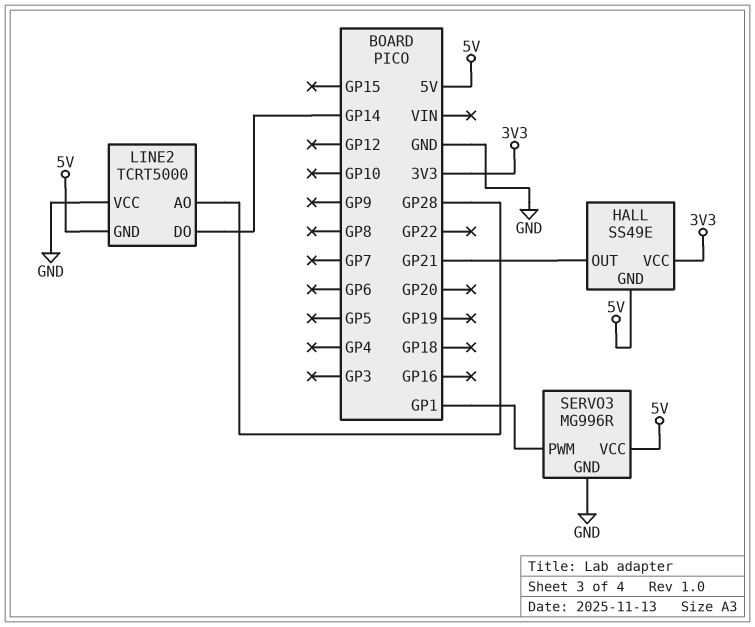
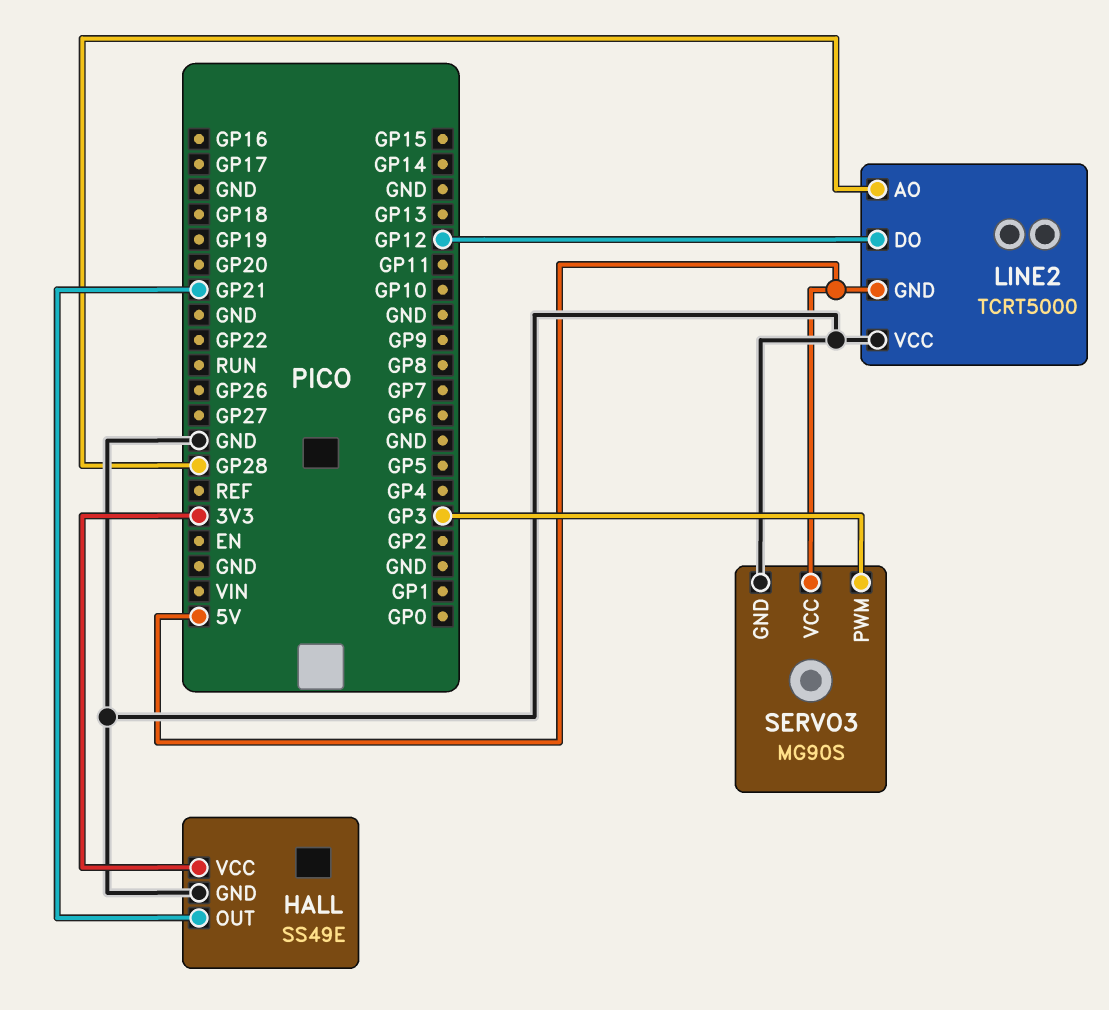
HALL pin GND: 5V -> GND
LINE2 pin DO: GP14 -> GP12
SERVO3: MG996R -> MG90S
SERVO3 pin PWM: GP1 -> GP3

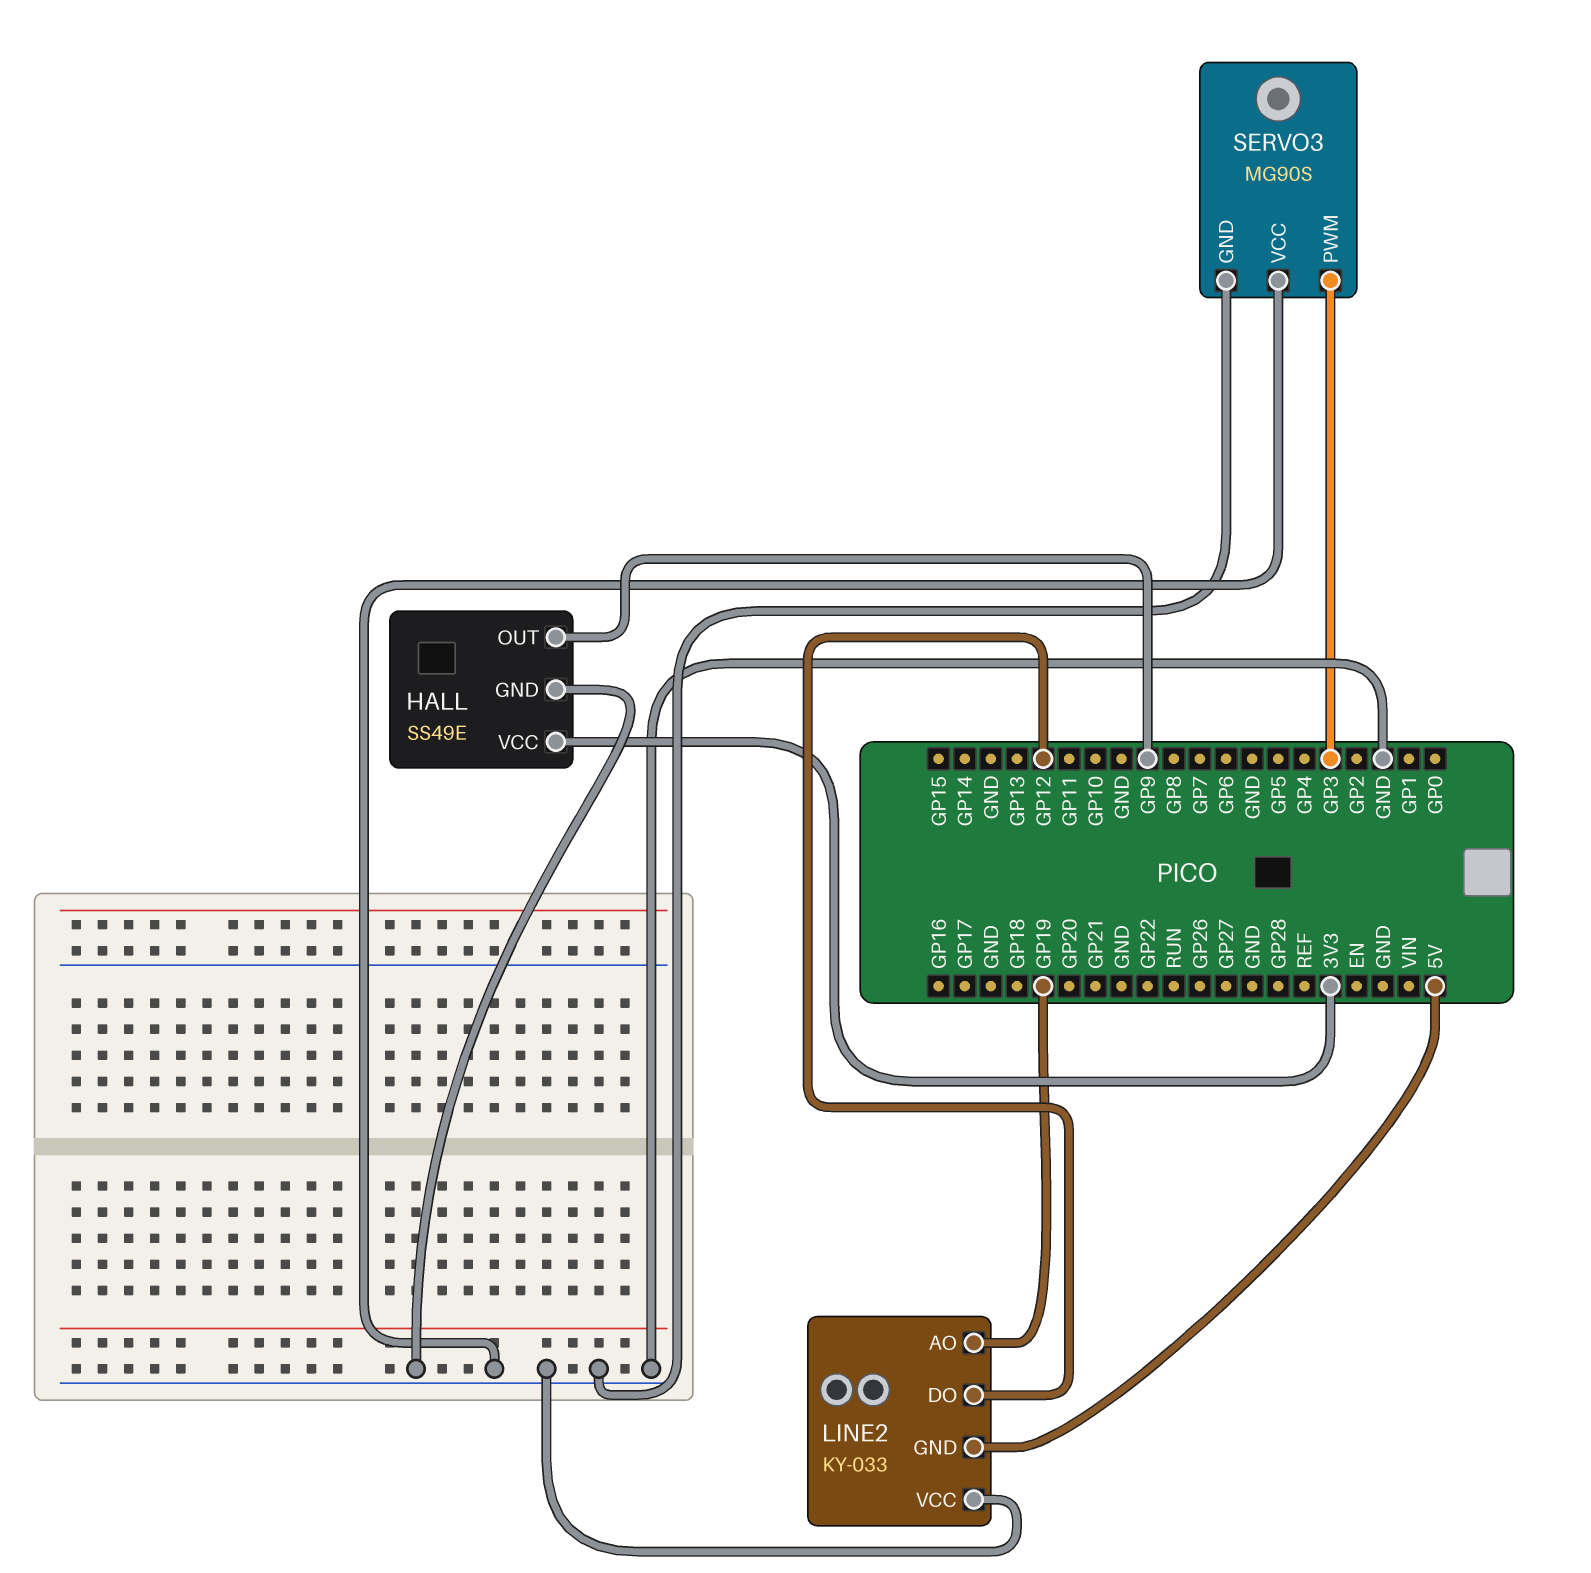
HALL pin OUT: GP21 -> GP9
LINE2: TCRT5000 -> KY-033
LINE2 pin AO: GP28 -> GP19
SERVO3 pin VCC: 5V -> GND

